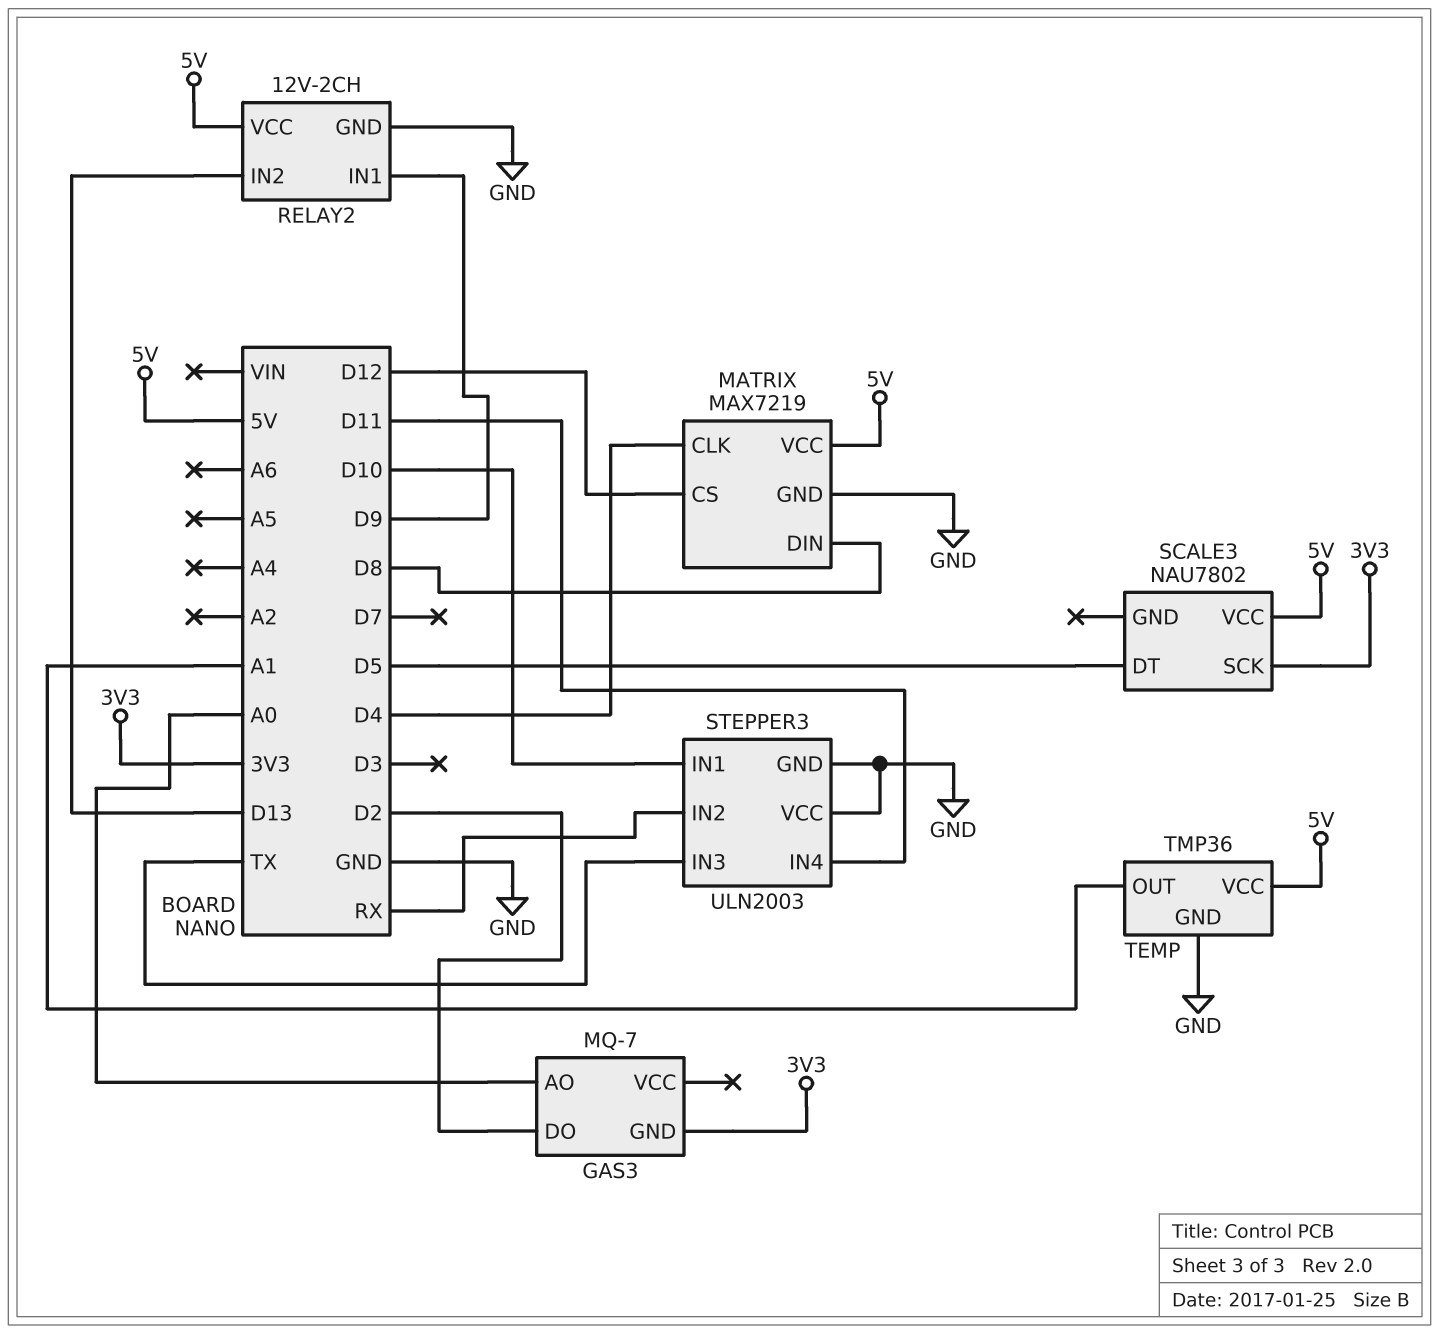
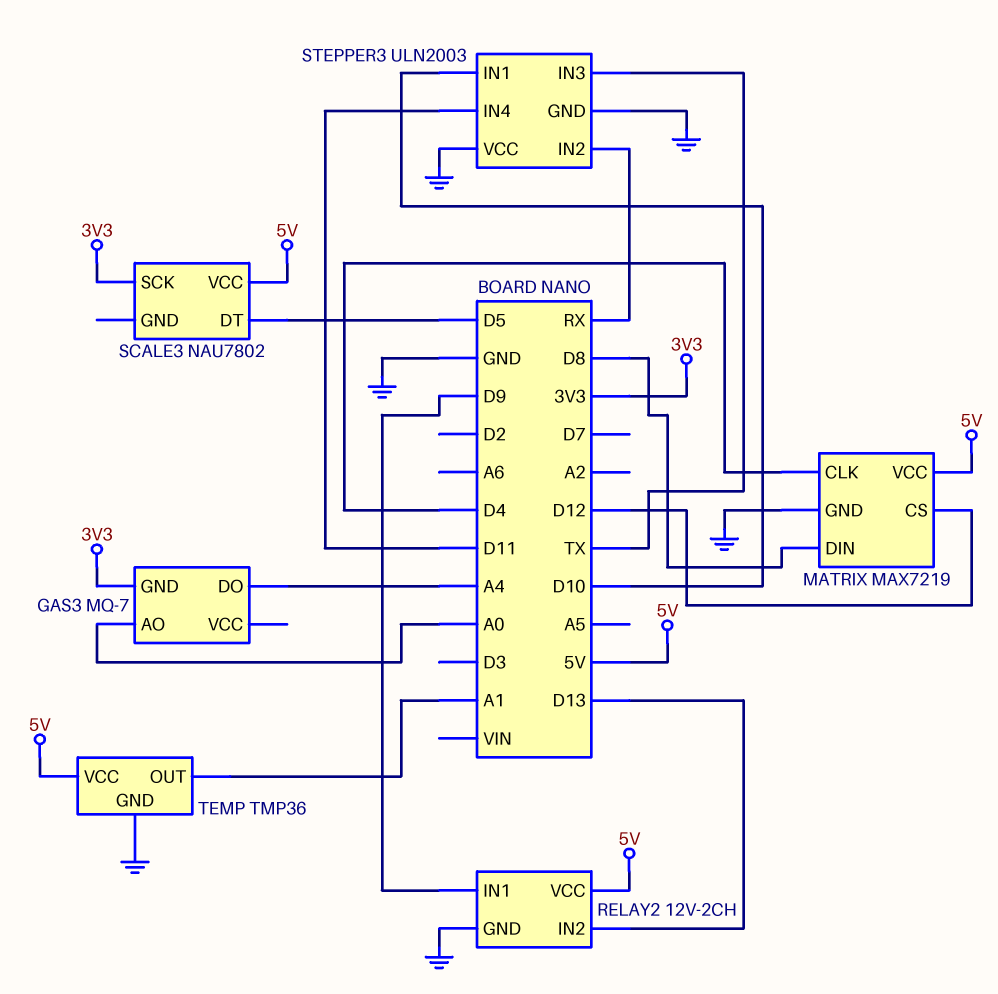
GAS3 pin DO: D2 -> A4

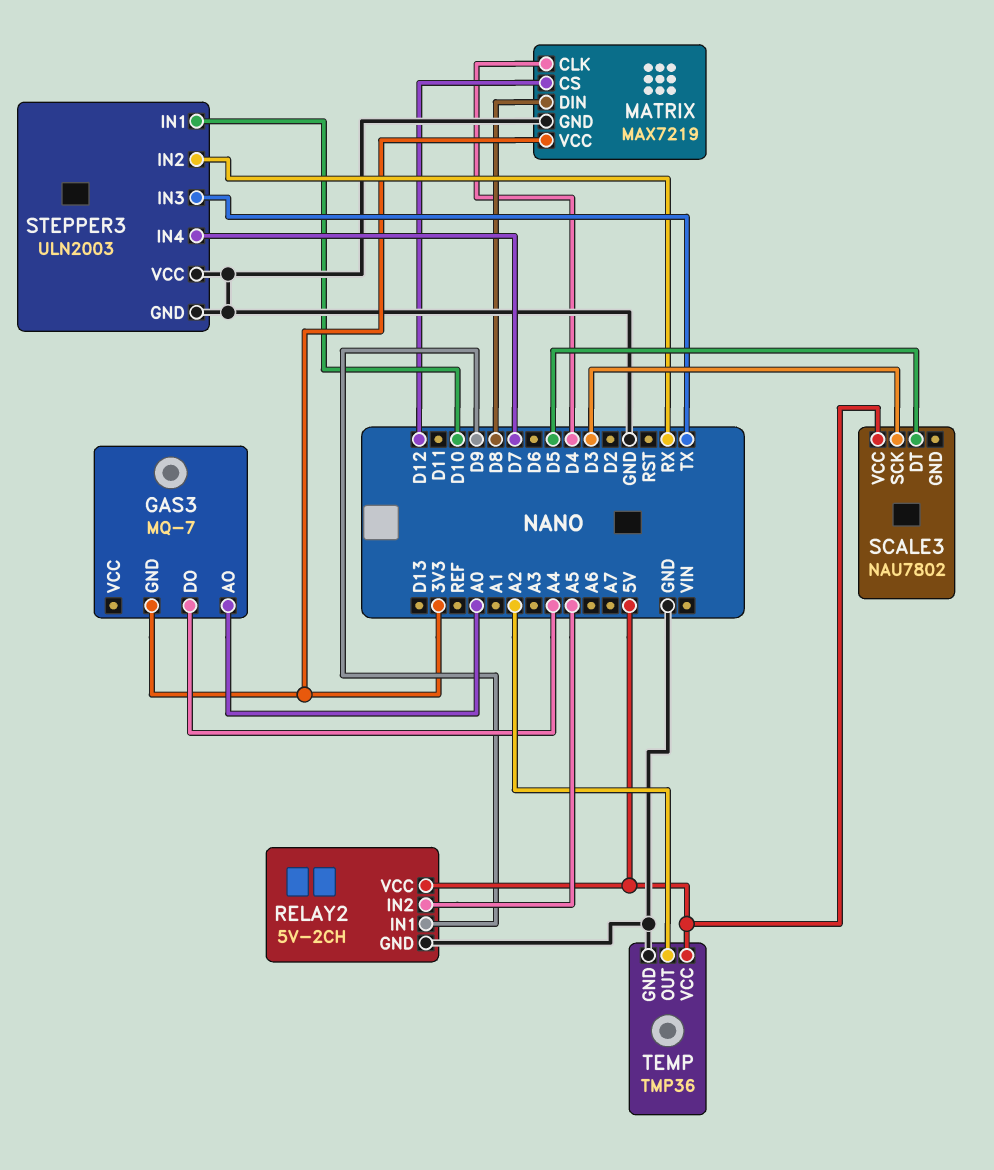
MATRIX pin VCC: 5V -> 3V3
RELAY2: 12V-2CH -> 5V-2CH
RELAY2 pin IN2: D13 -> A5
SCALE3 pin SCK: 3V3 -> D3
STEPPER3 pin IN4: D11 -> D7
TEMP pin OUT: A1 -> A2

